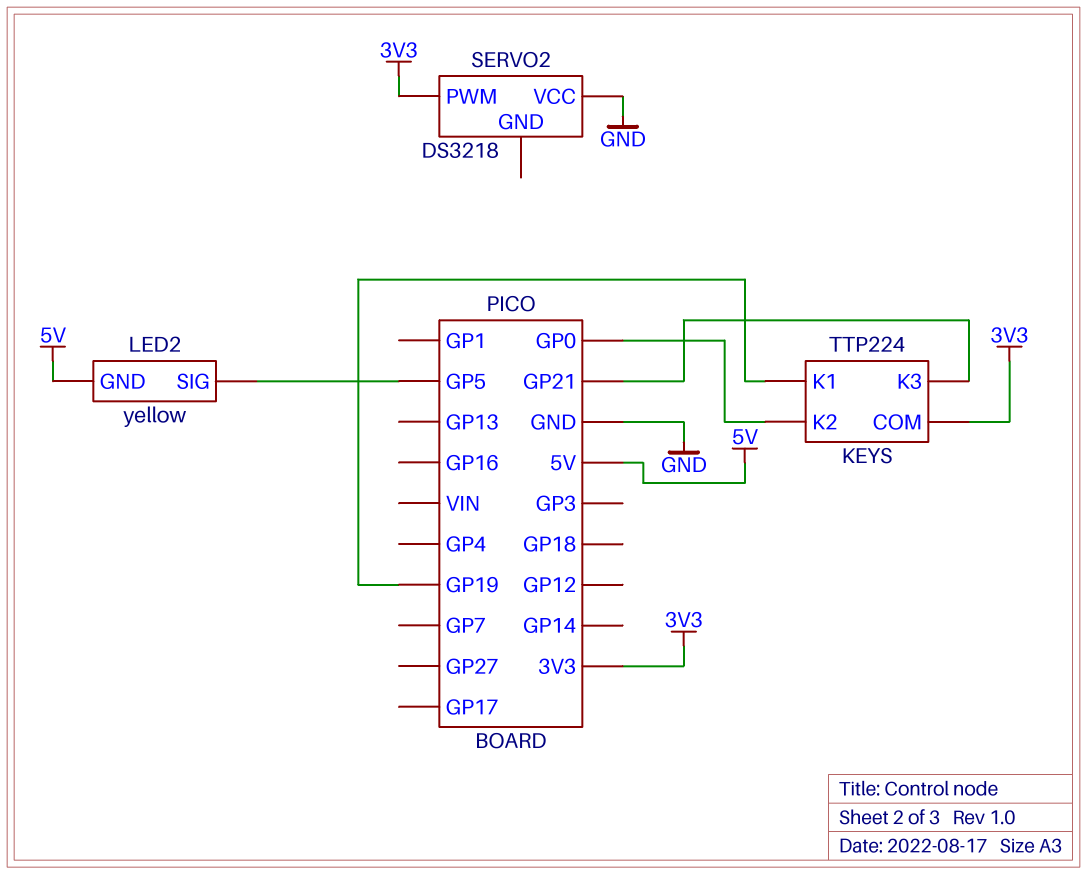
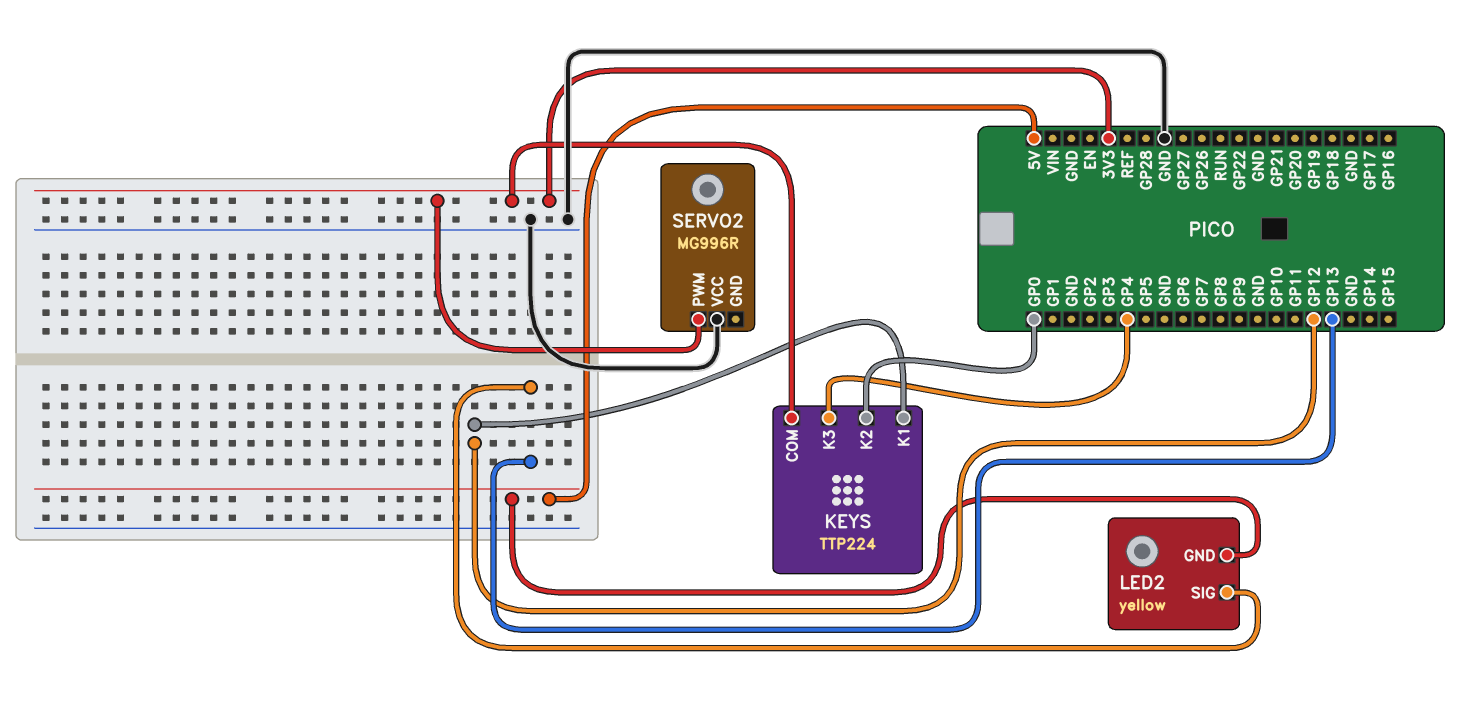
KEYS pin K1: GP19 -> GP12
KEYS pin K3: GP21 -> GP4
LED2 pin SIG: GP5 -> GP13
SERVO2: DS3218 -> MG996R

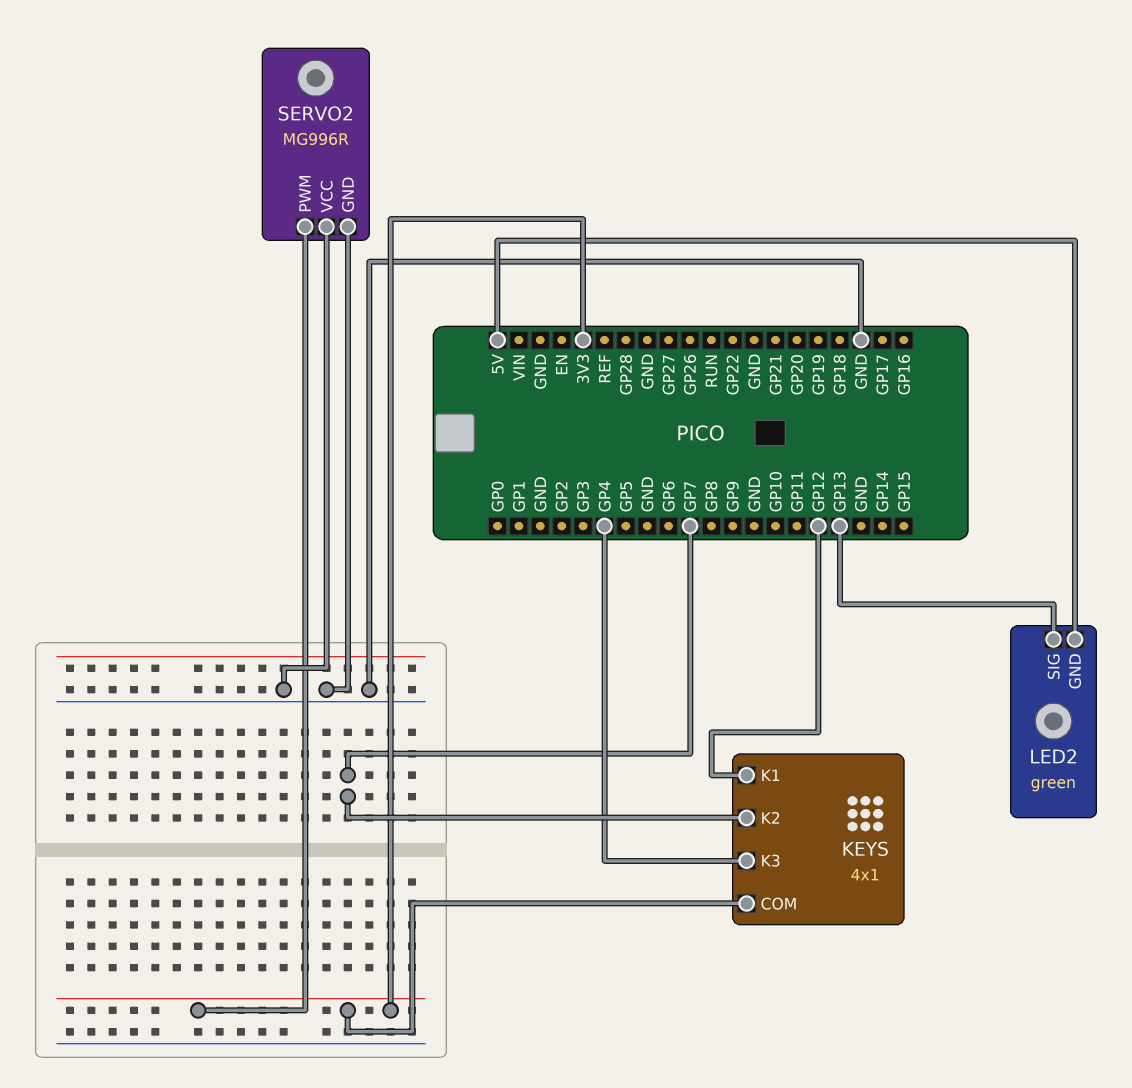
KEYS: TTP224 -> 4x1
KEYS pin K2: GP0 -> GP7
LED2: yellow -> green
SERVO2 pin GND: none -> GND

